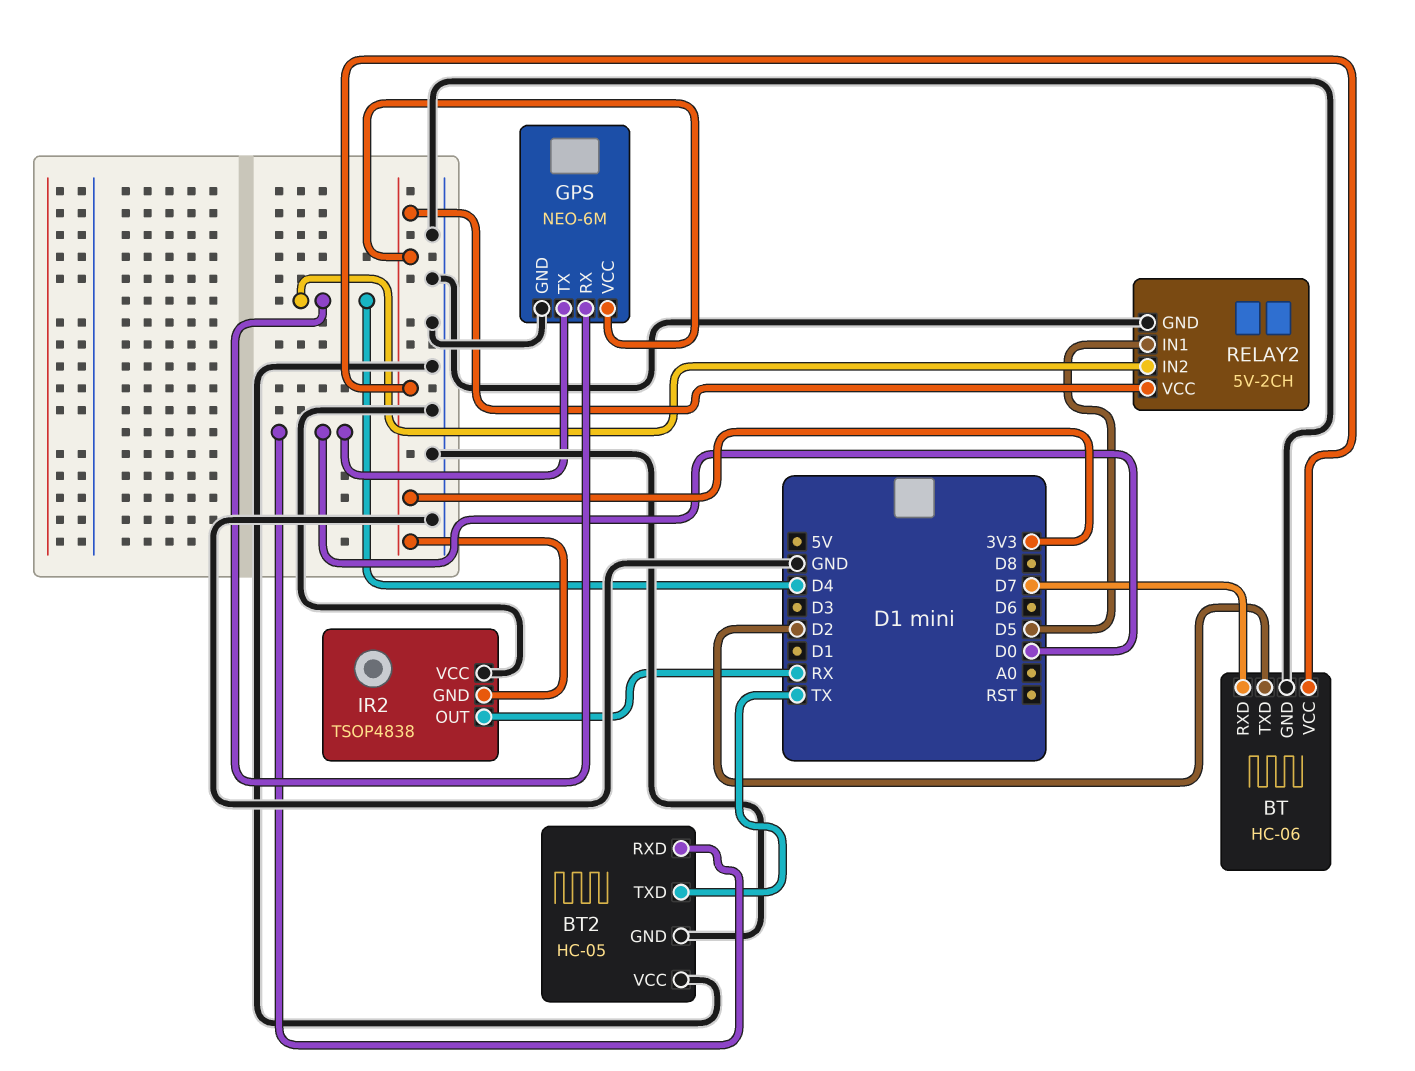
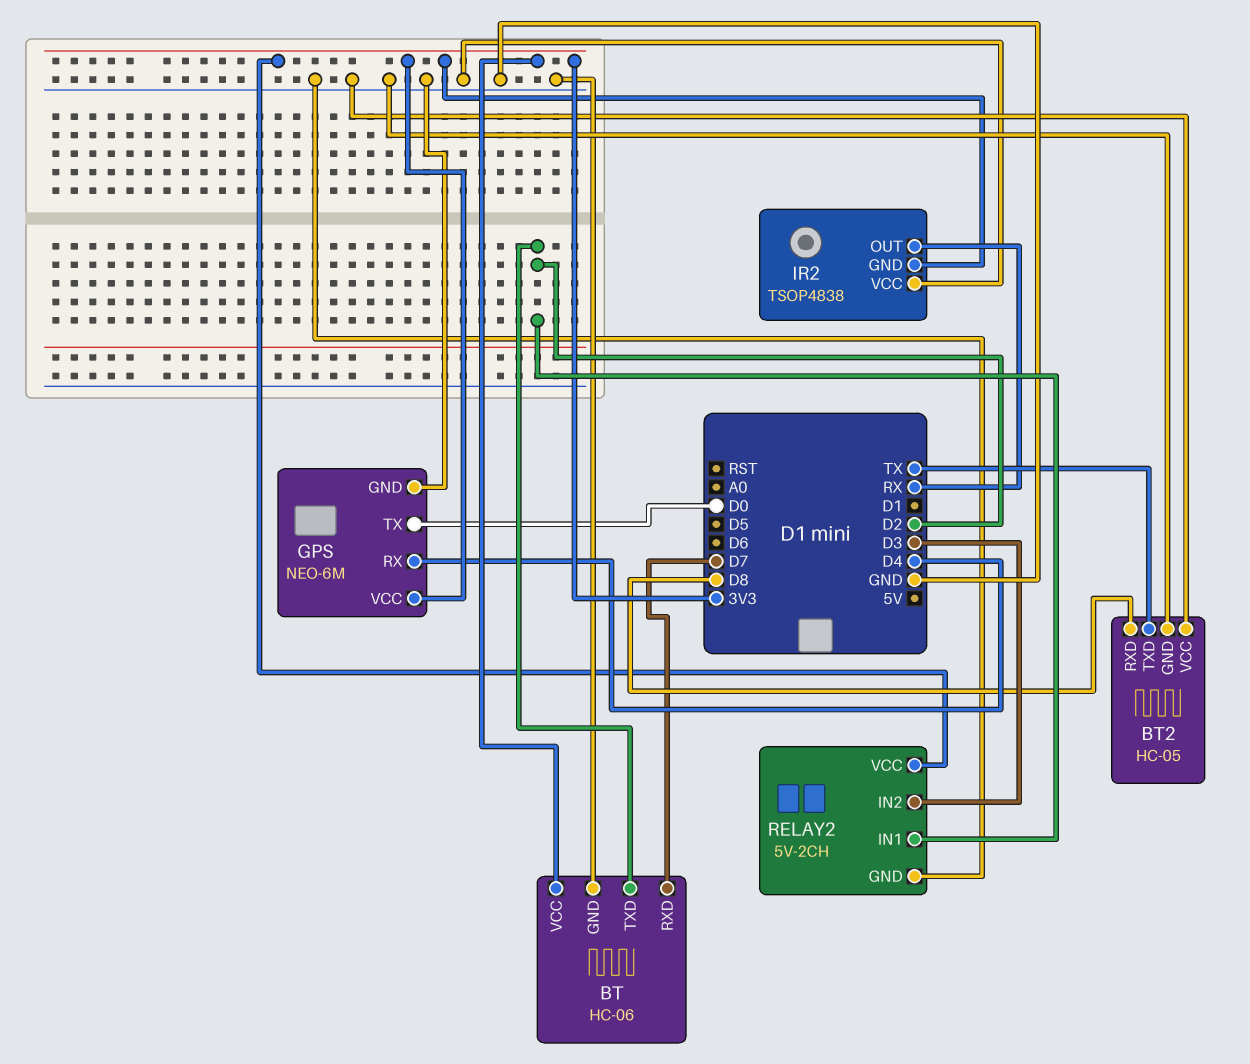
BT2 pin RXD: D0 -> D8
RELAY2 pin IN1: D5 -> D2
RELAY2 pin IN2: D4 -> D3

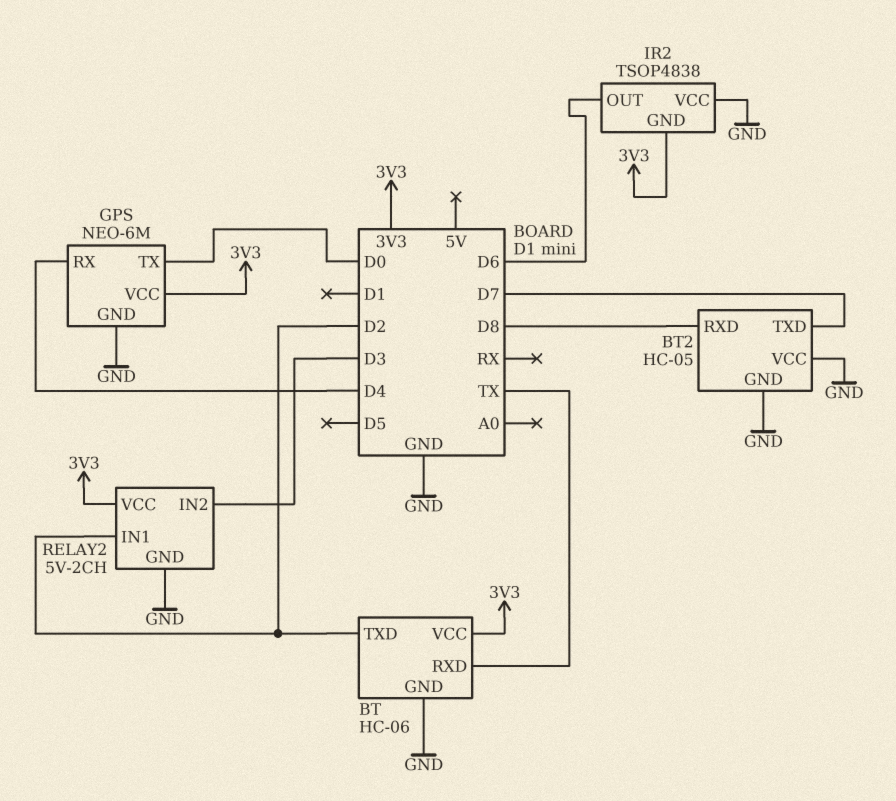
BT pin RXD: D7 -> TX
BT2 pin TXD: TX -> D7
IR2 pin OUT: RX -> D6

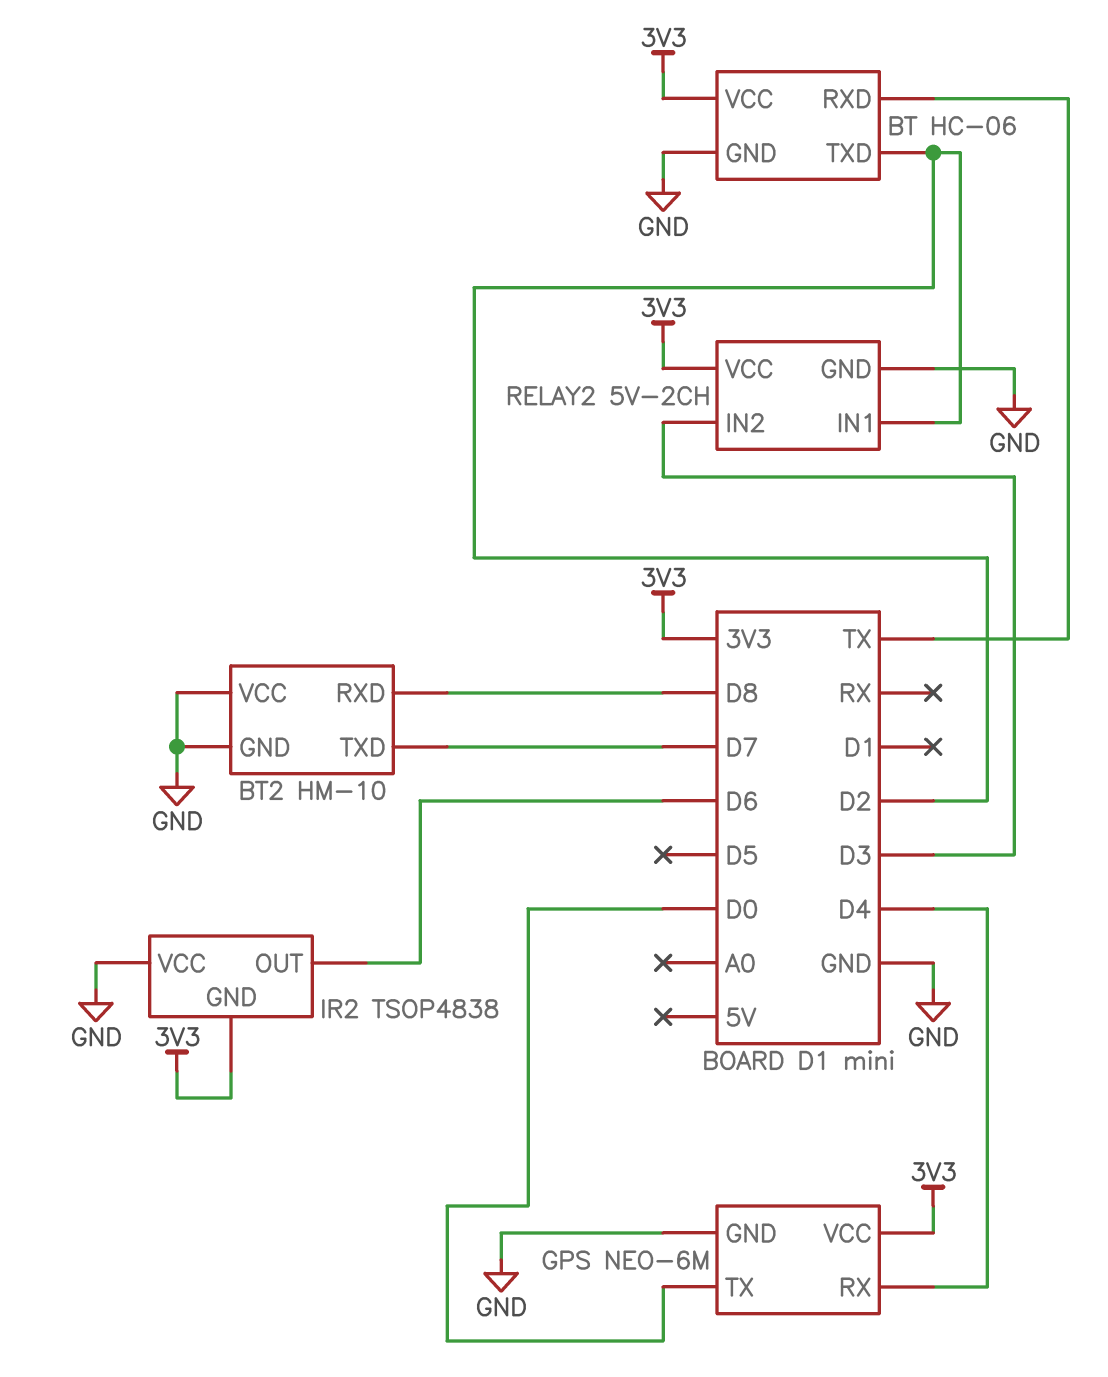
BT2: HC-05 -> HM-10

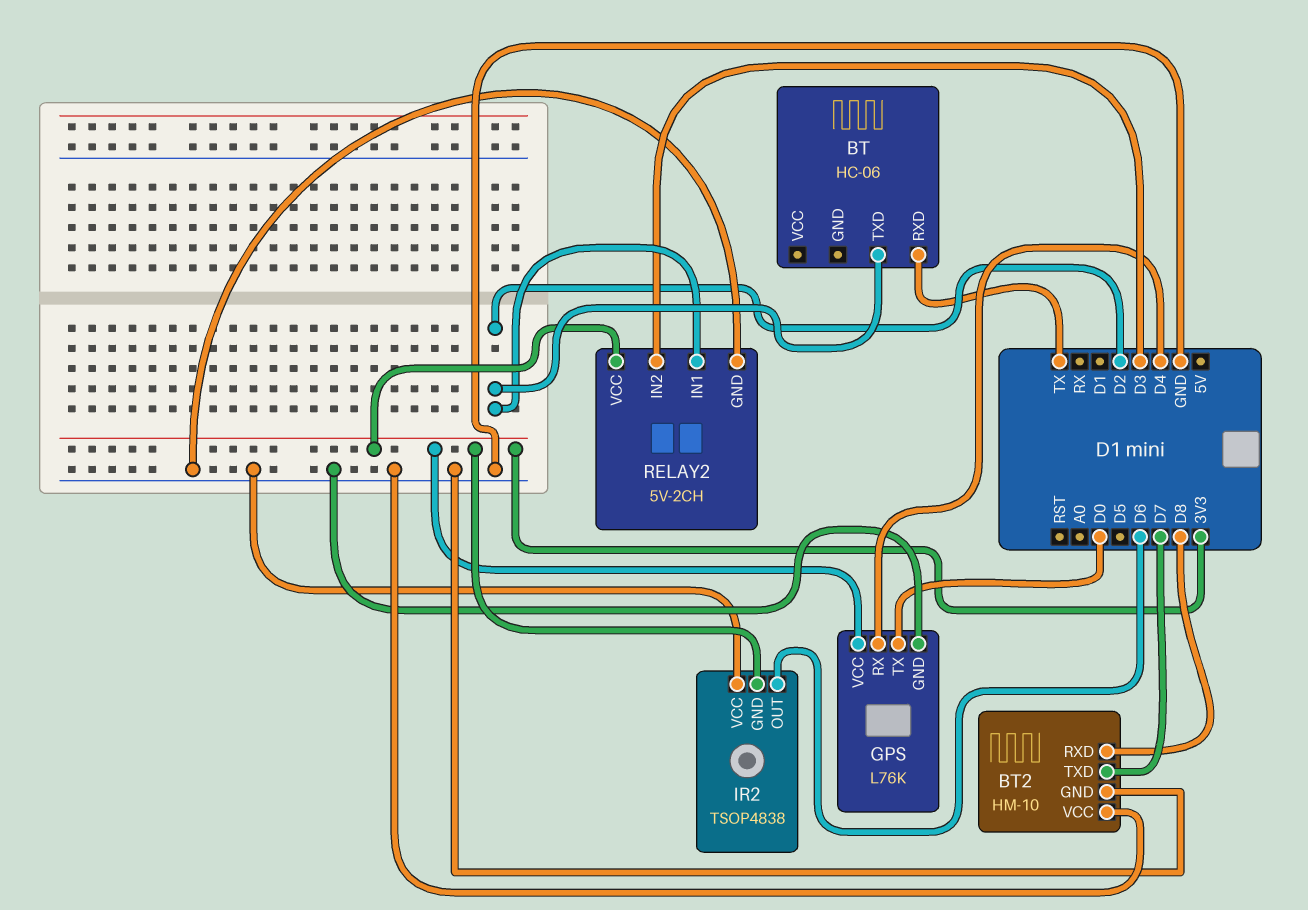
BT pin GND: GND -> none
BT pin VCC: 3V3 -> none
GPS: NEO-6M -> L76K

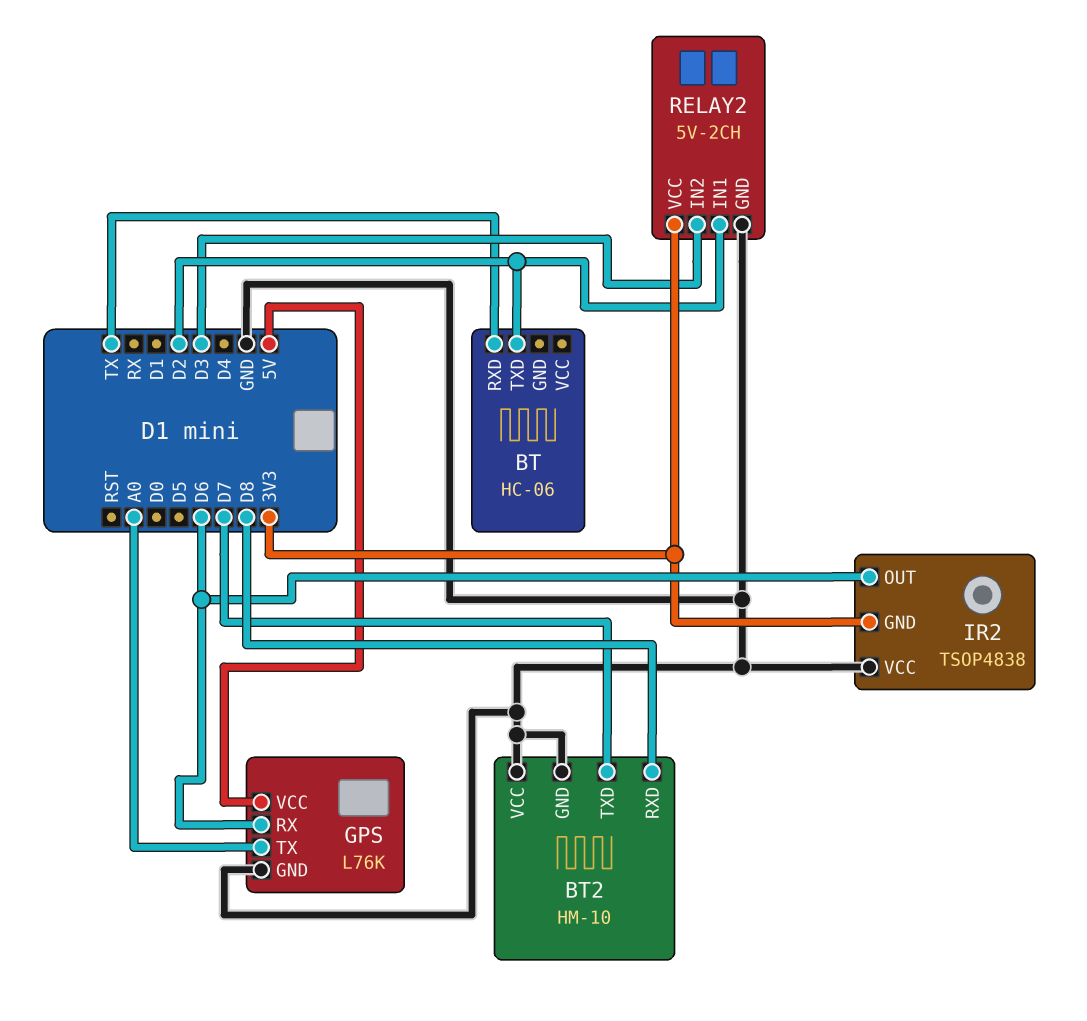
GPS pin RX: D4 -> D6
GPS pin TX: D0 -> A0
GPS pin VCC: 3V3 -> 5V

